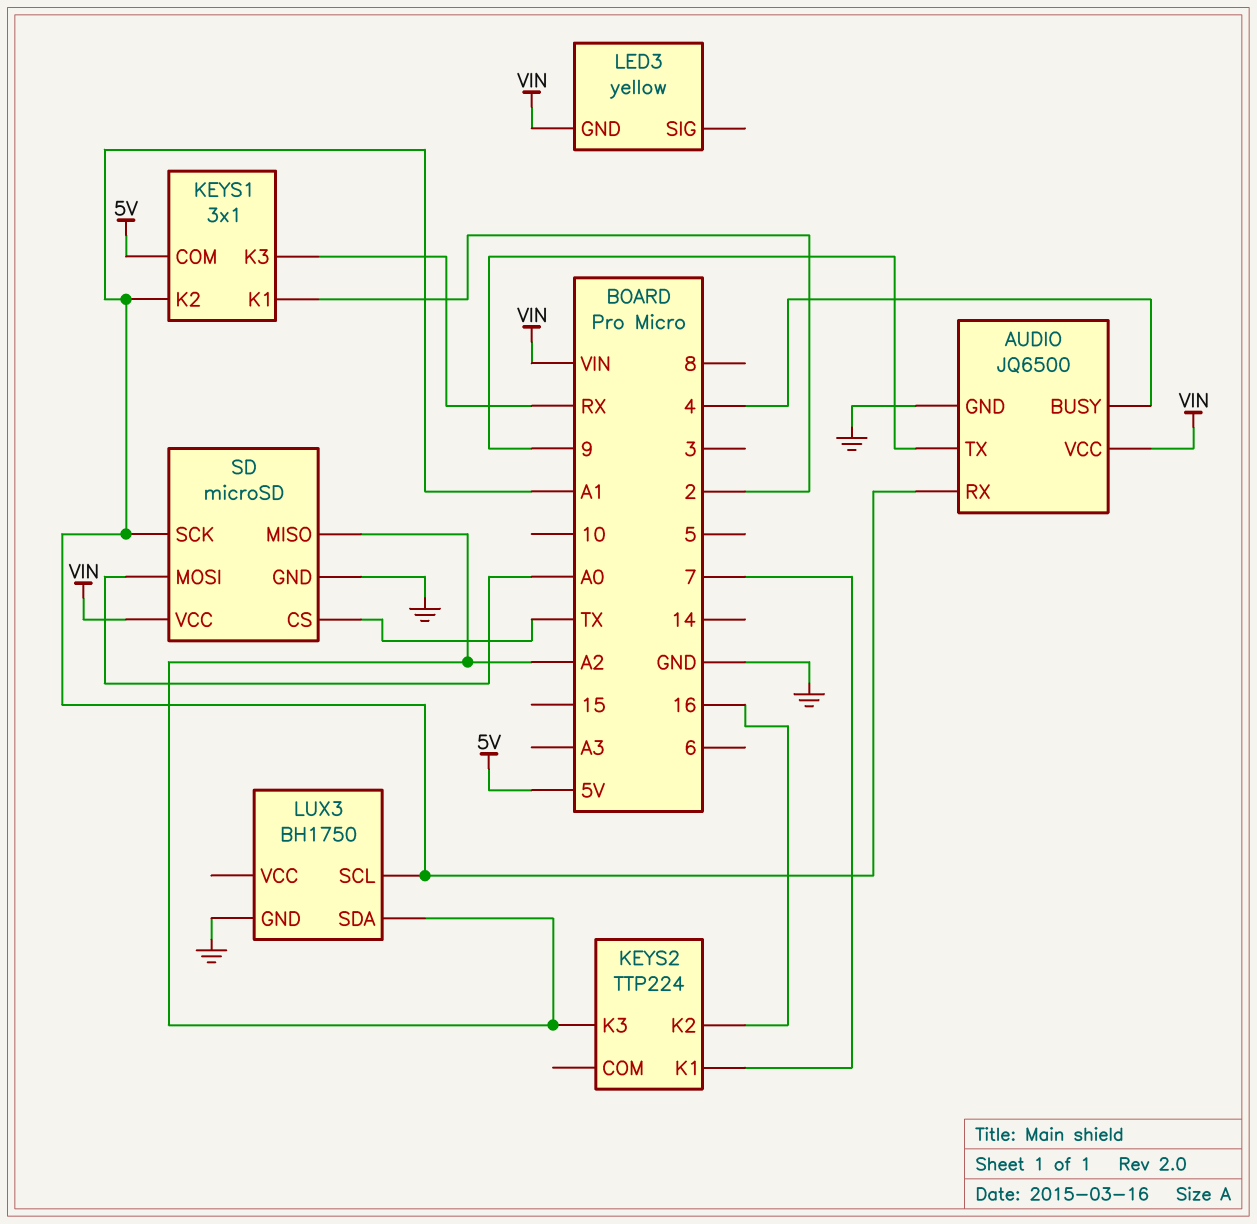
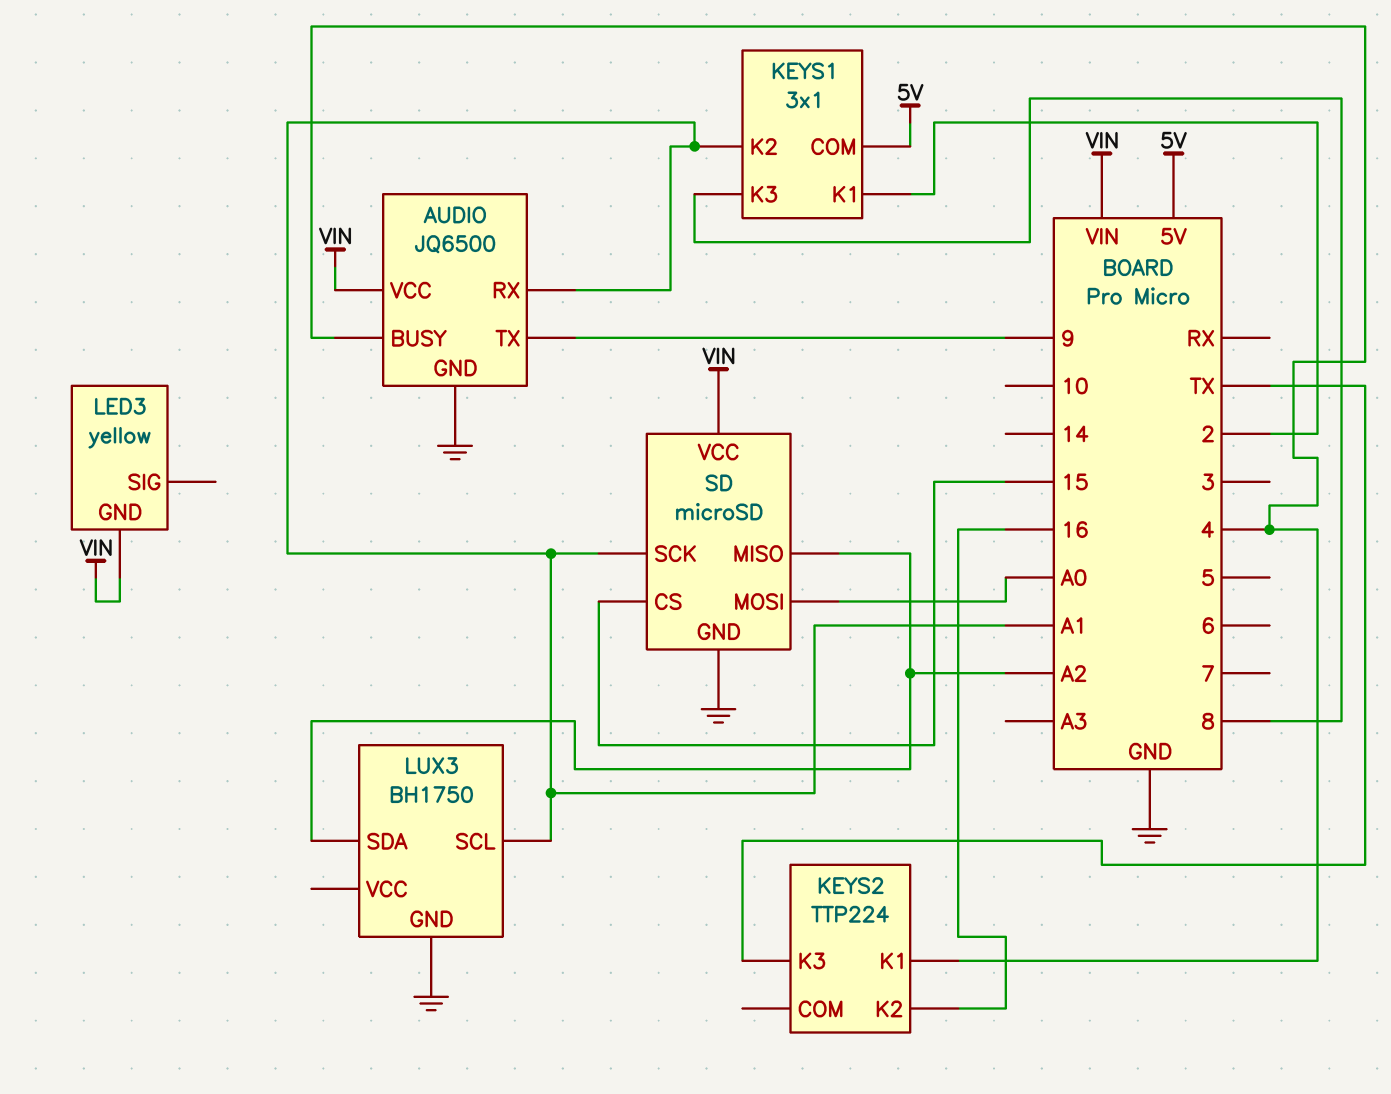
KEYS1 pin K3: RX -> 8
KEYS2 pin K1: 7 -> 4
KEYS2 pin K3: A2 -> TX
SD pin CS: TX -> 15

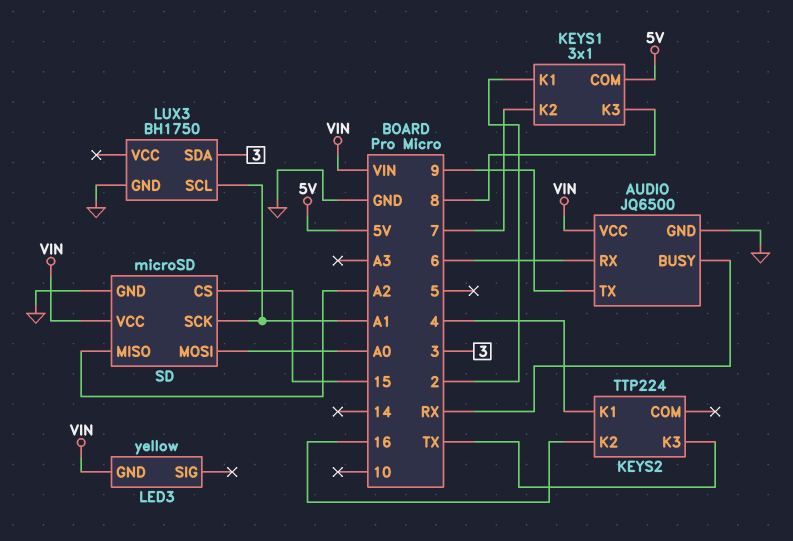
AUDIO pin BUSY: 4 -> RX
AUDIO pin RX: A1 -> 6
KEYS1 pin K2: A1 -> 7
LUX3 pin SDA: A2 -> 3

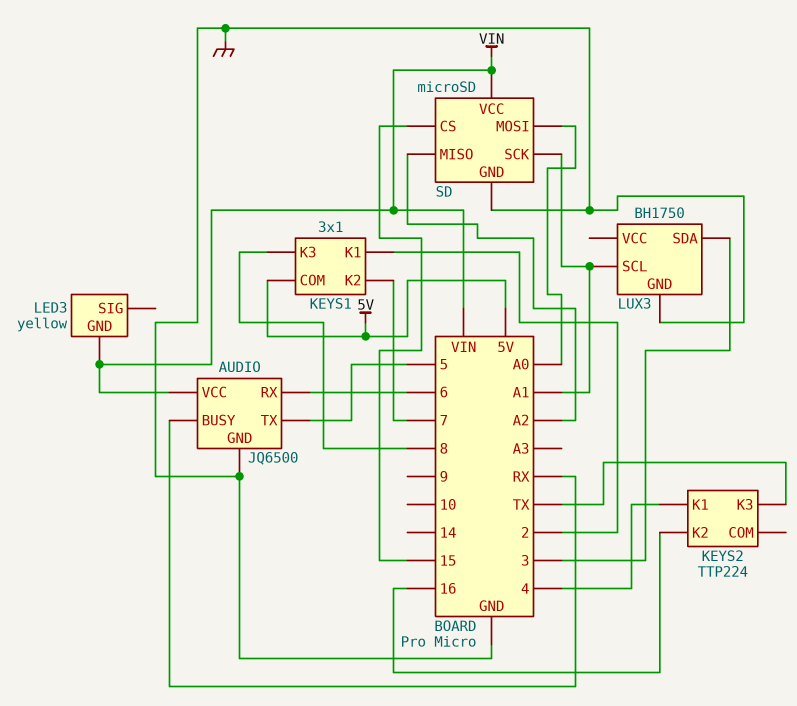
AUDIO pin TX: 9 -> 5

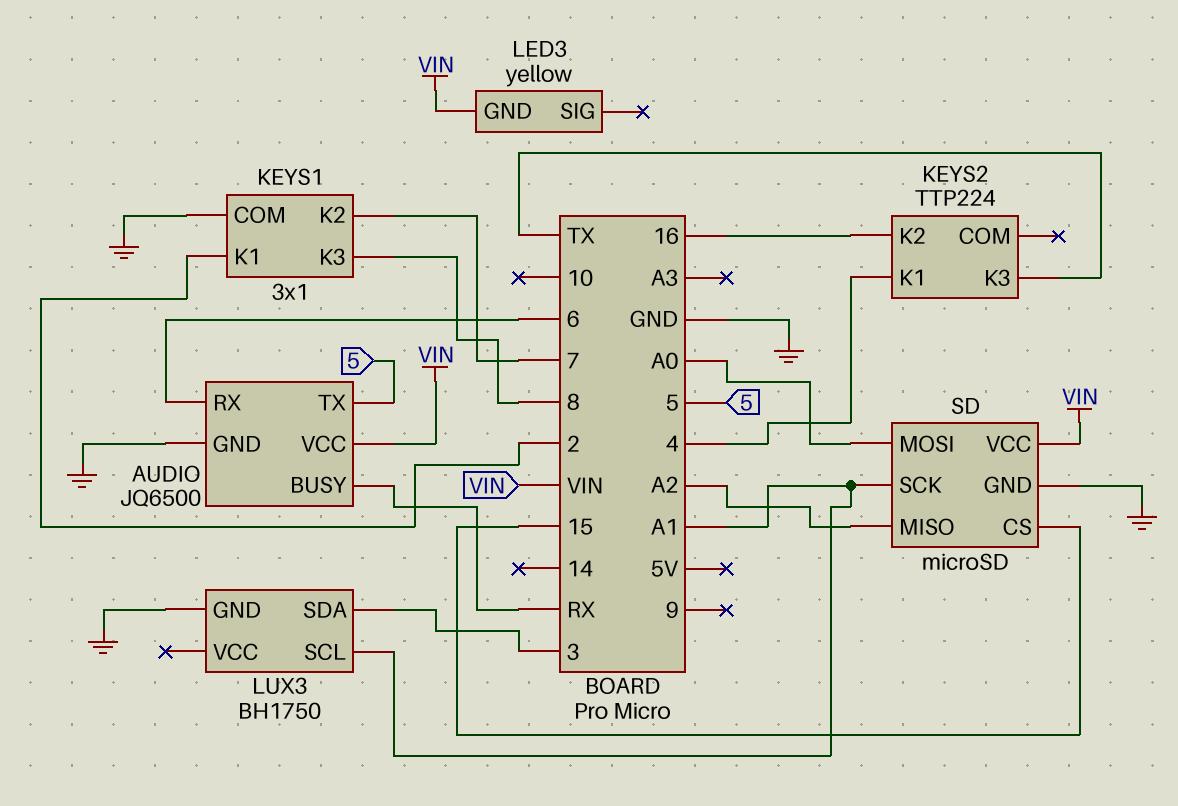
KEYS1 pin COM: 5V -> GND

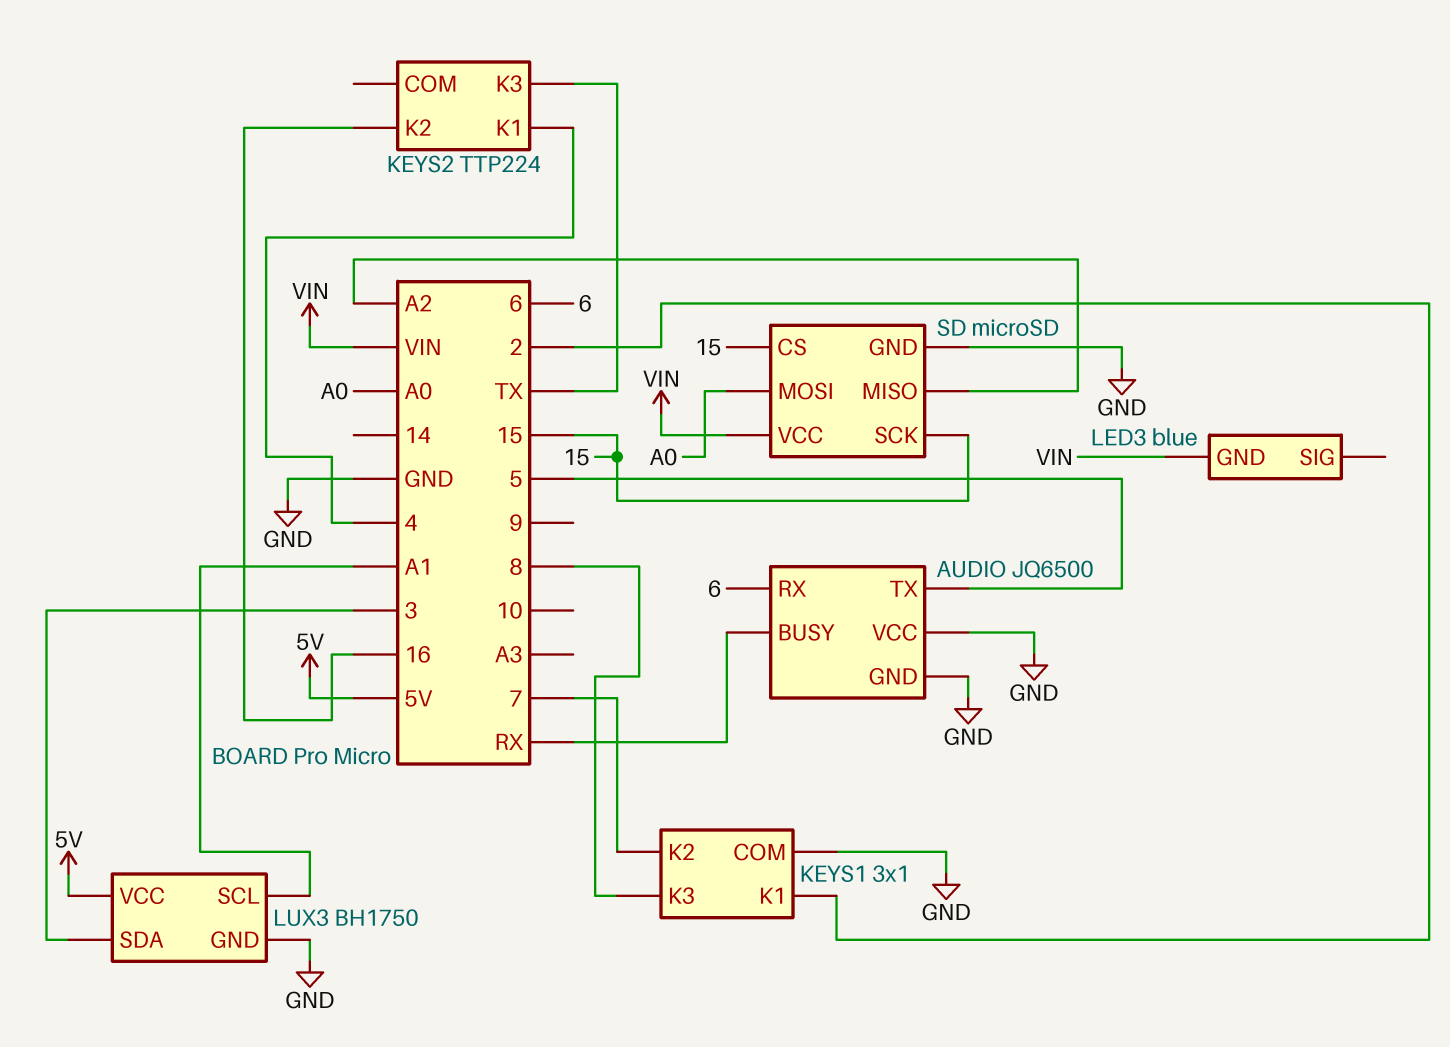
AUDIO pin VCC: VIN -> GND
LED3: yellow -> blue
LUX3 pin VCC: none -> 5V
SD pin SCK: A1 -> 15

